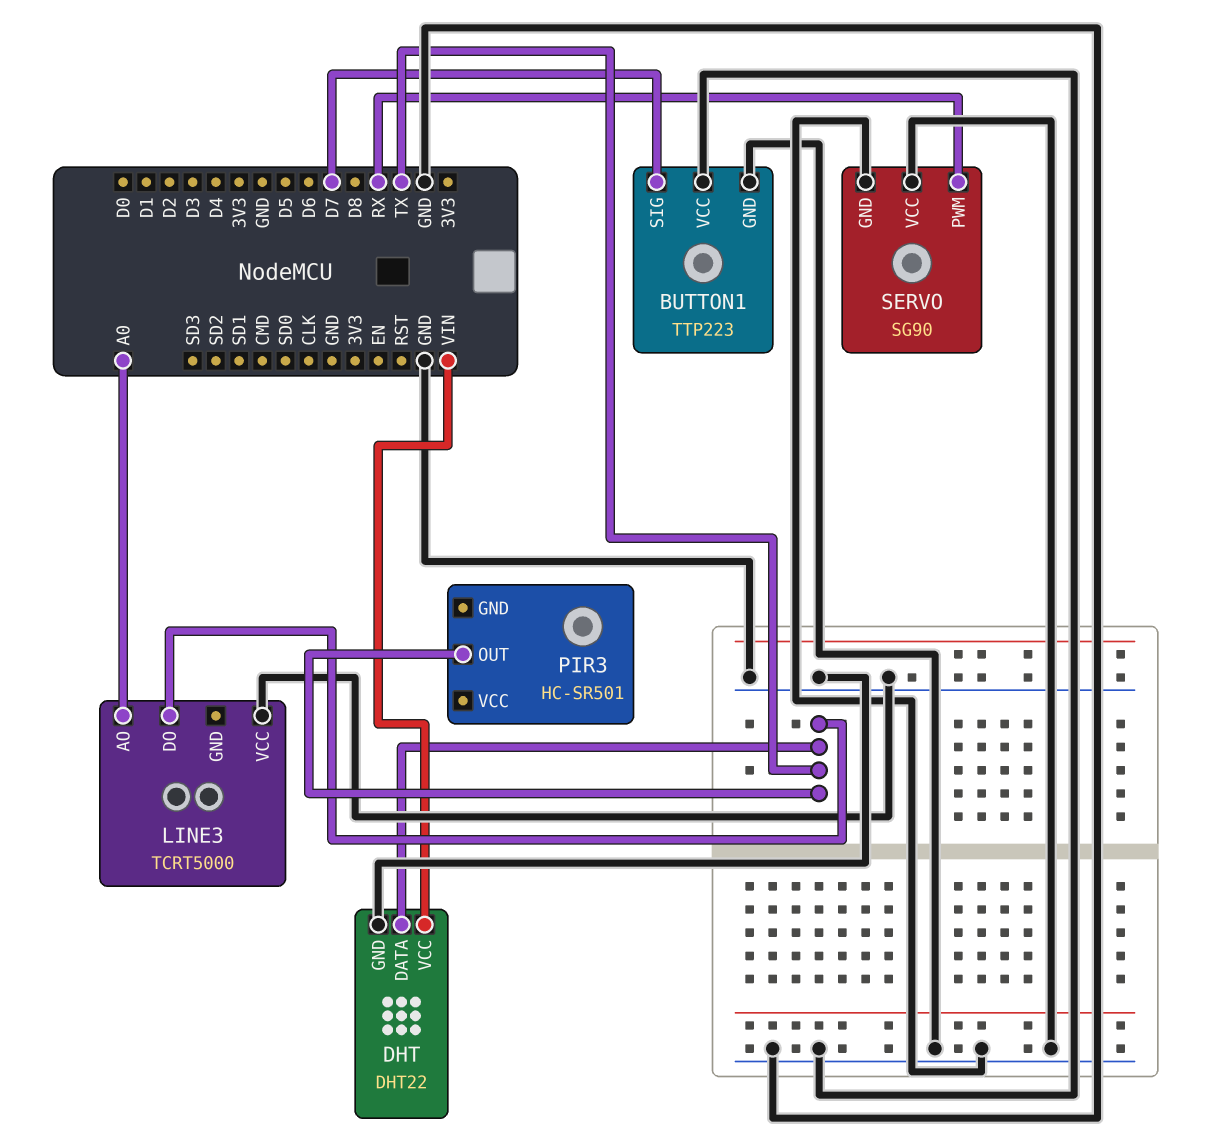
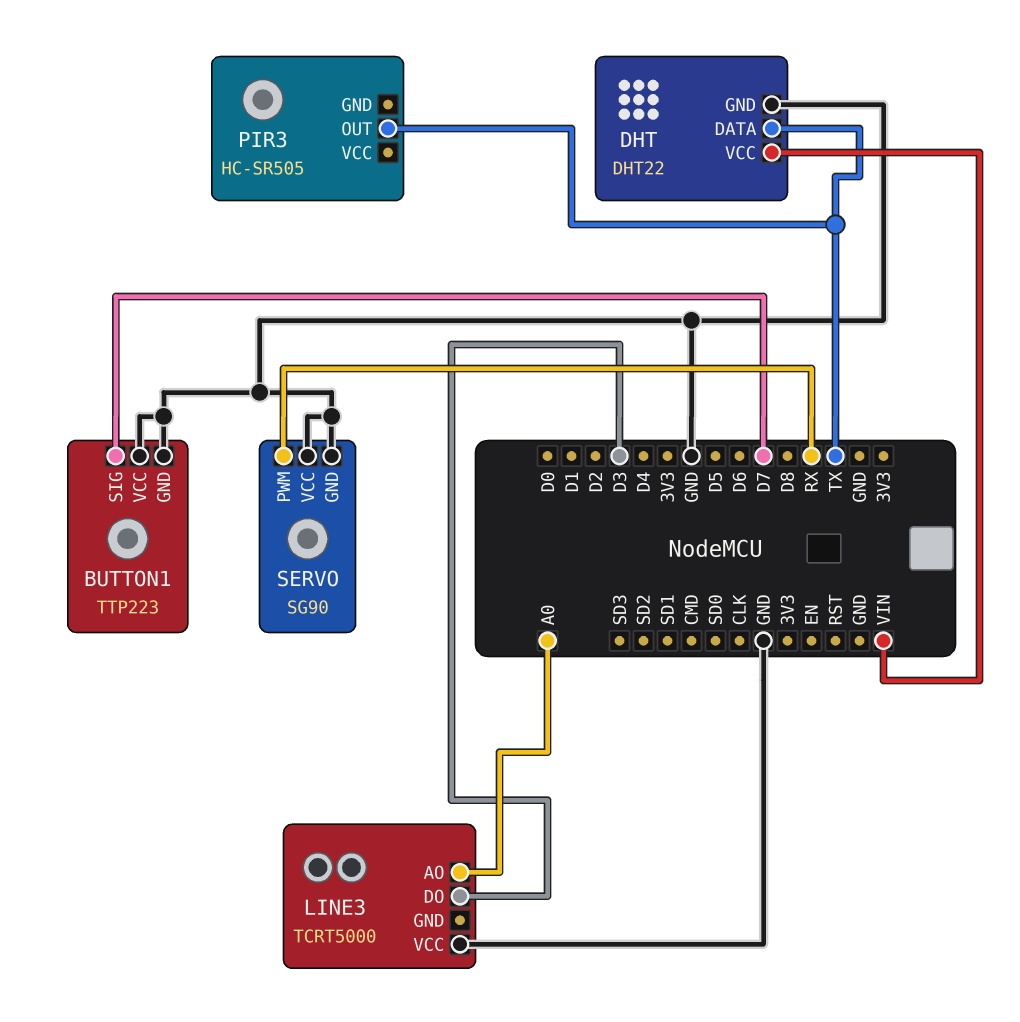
LINE3 pin DO: TX -> D3
PIR3: HC-SR501 -> HC-SR505

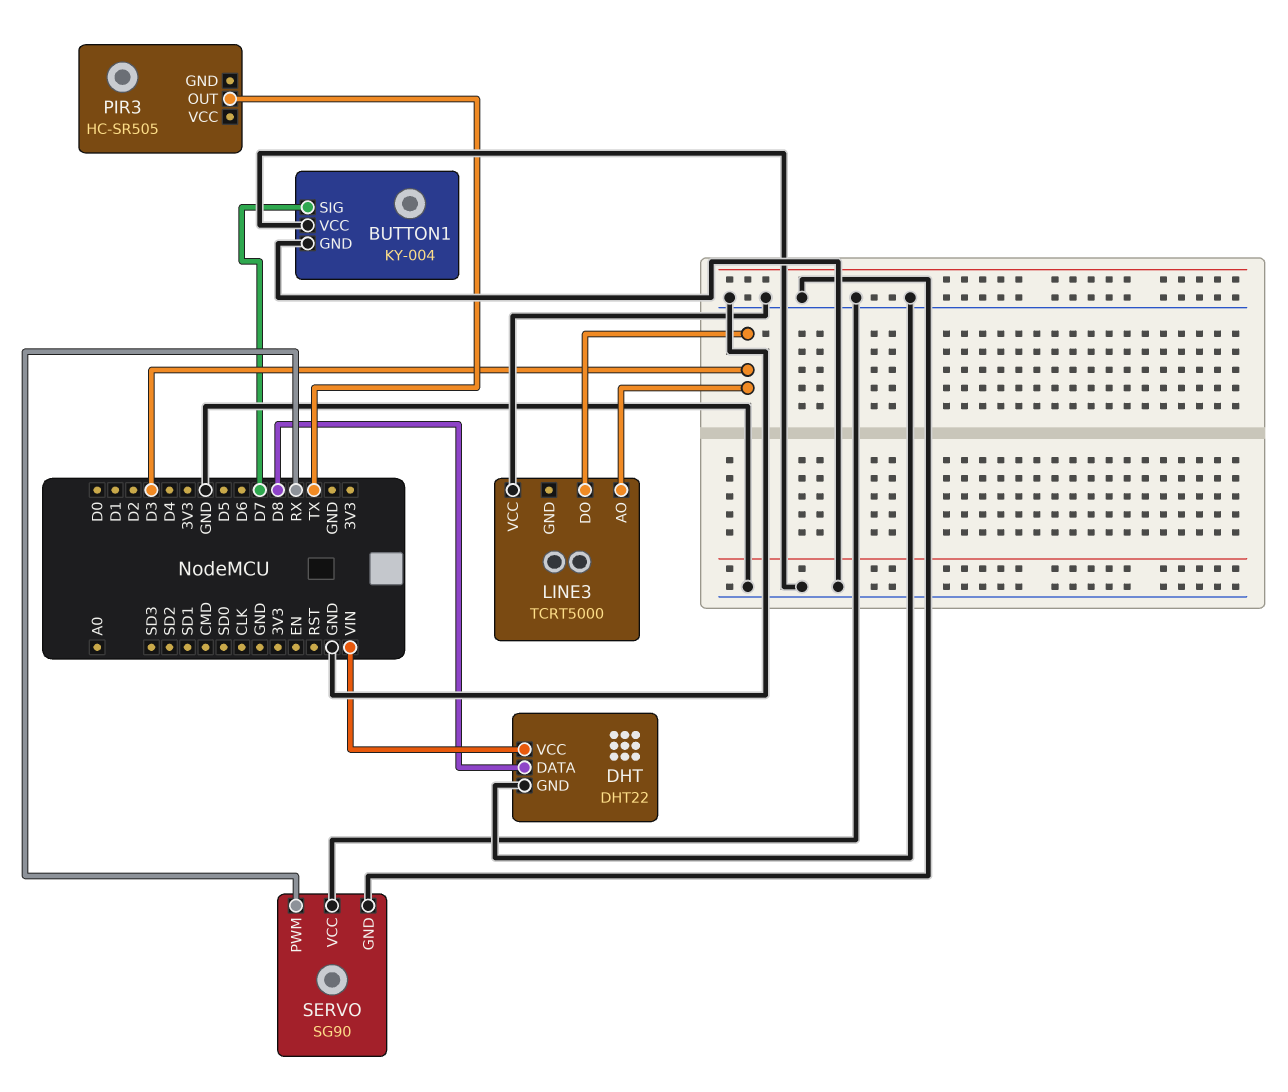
BUTTON1: TTP223 -> KY-004
DHT pin DATA: TX -> D8
LINE3 pin AO: A0 -> D3

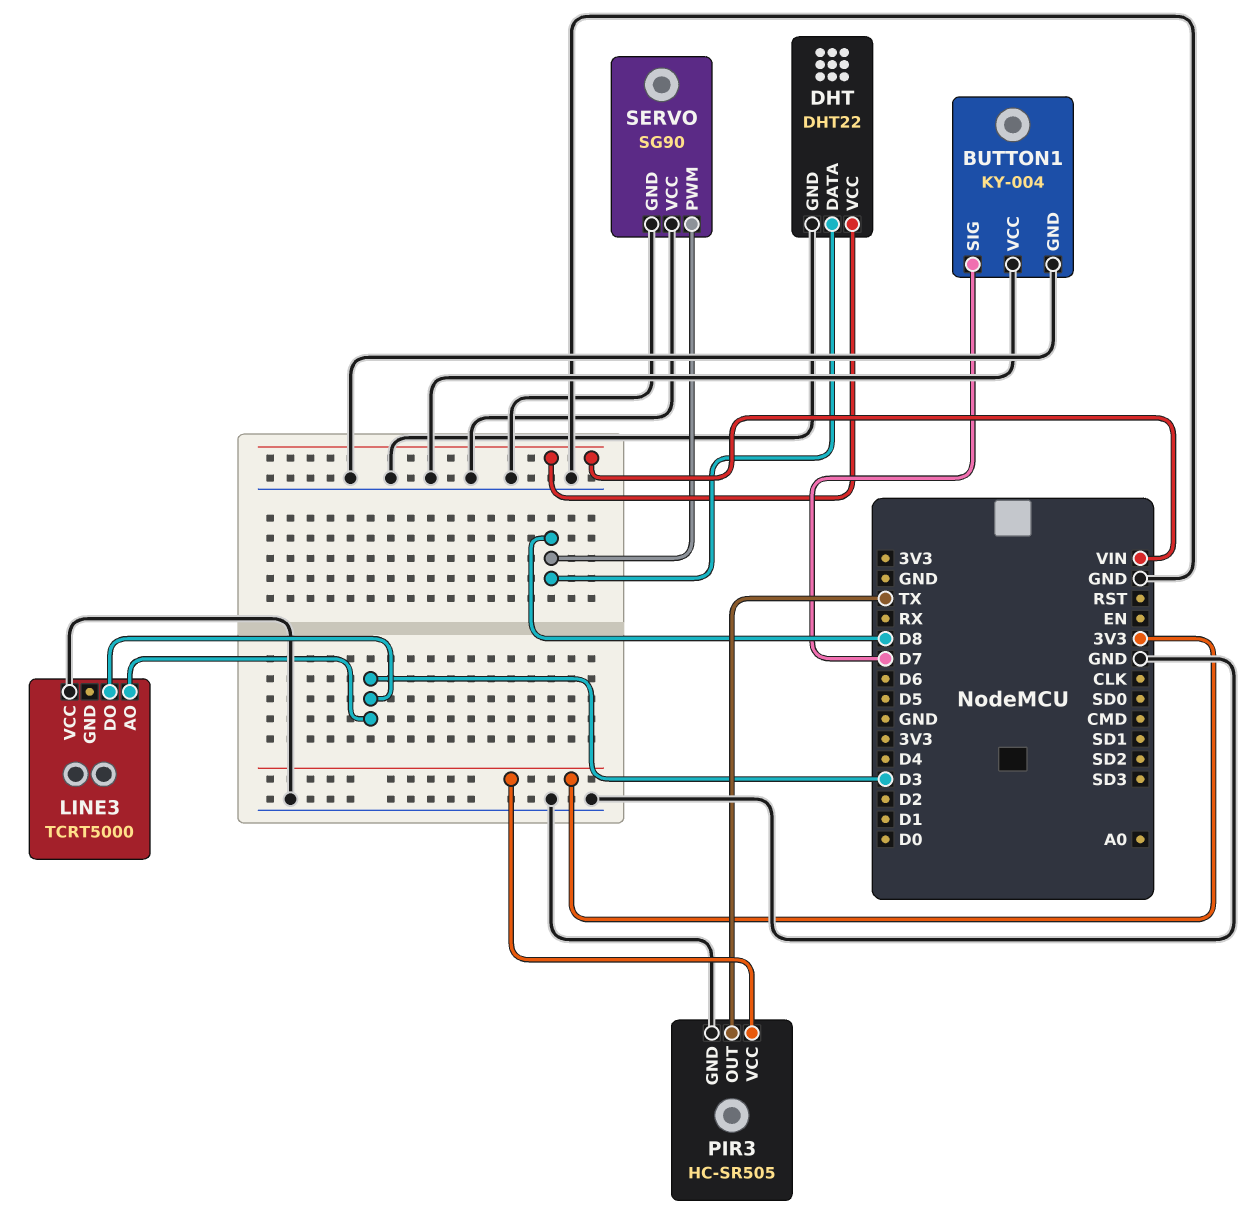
PIR3 pin GND: none -> GND
PIR3 pin VCC: none -> 3V3
SERVO pin PWM: RX -> D8

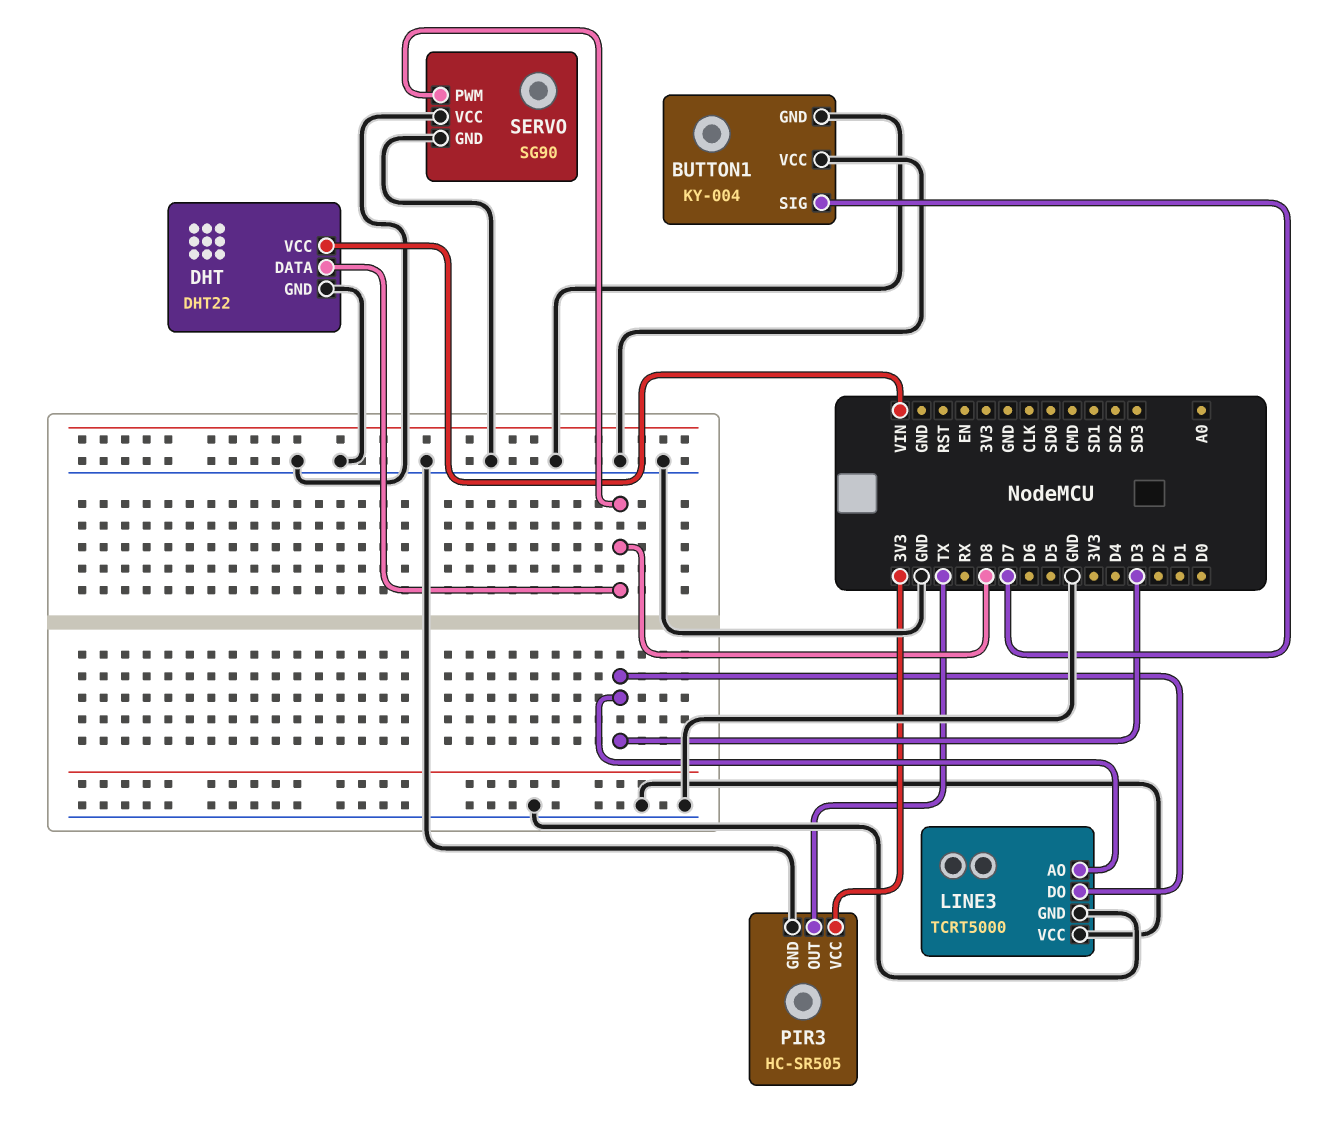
LINE3 pin GND: none -> GND

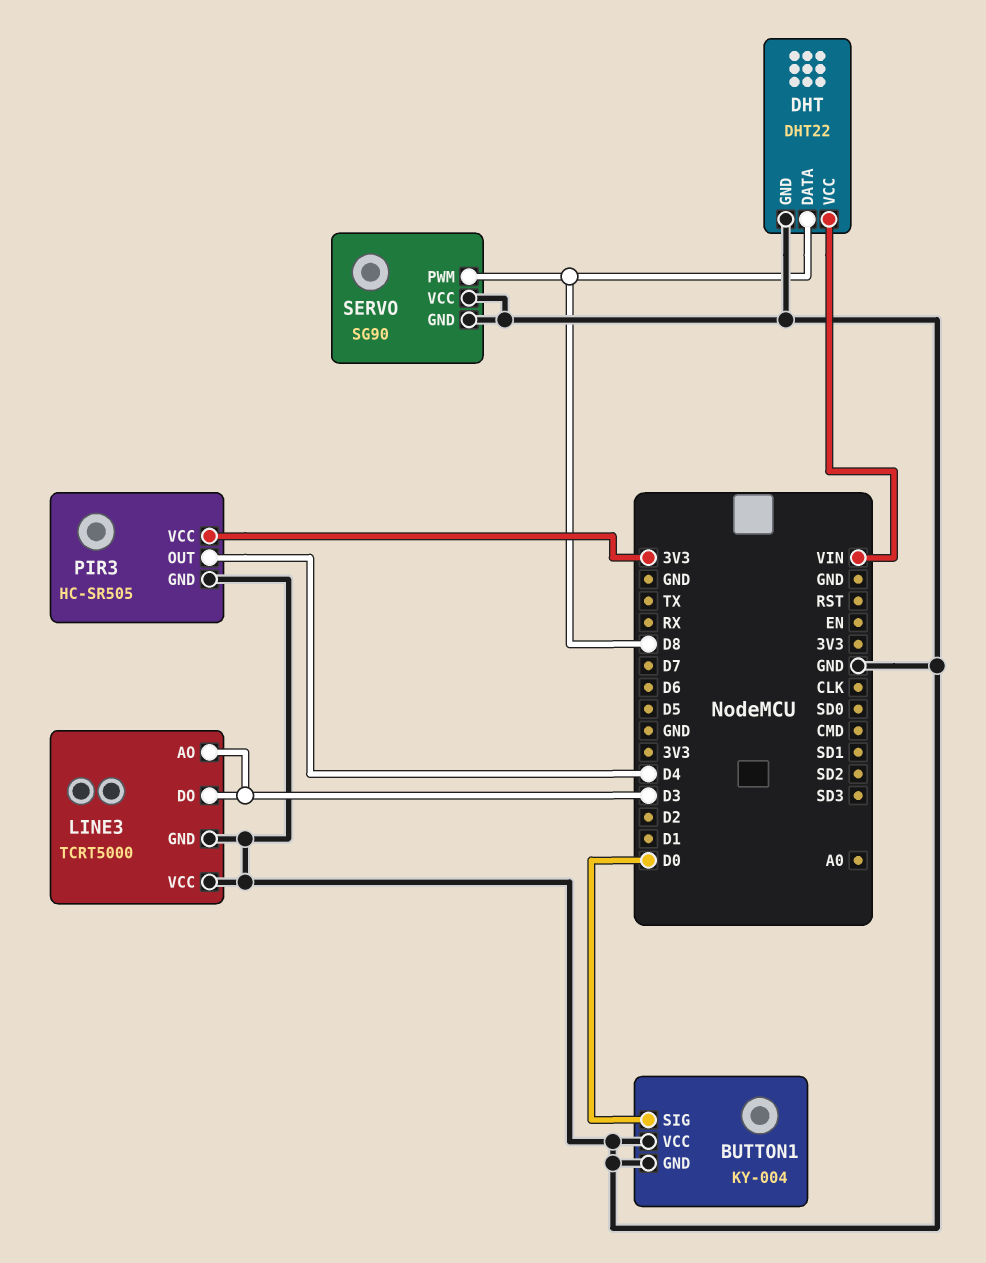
BUTTON1 pin SIG: D7 -> D0
PIR3 pin OUT: TX -> D4

